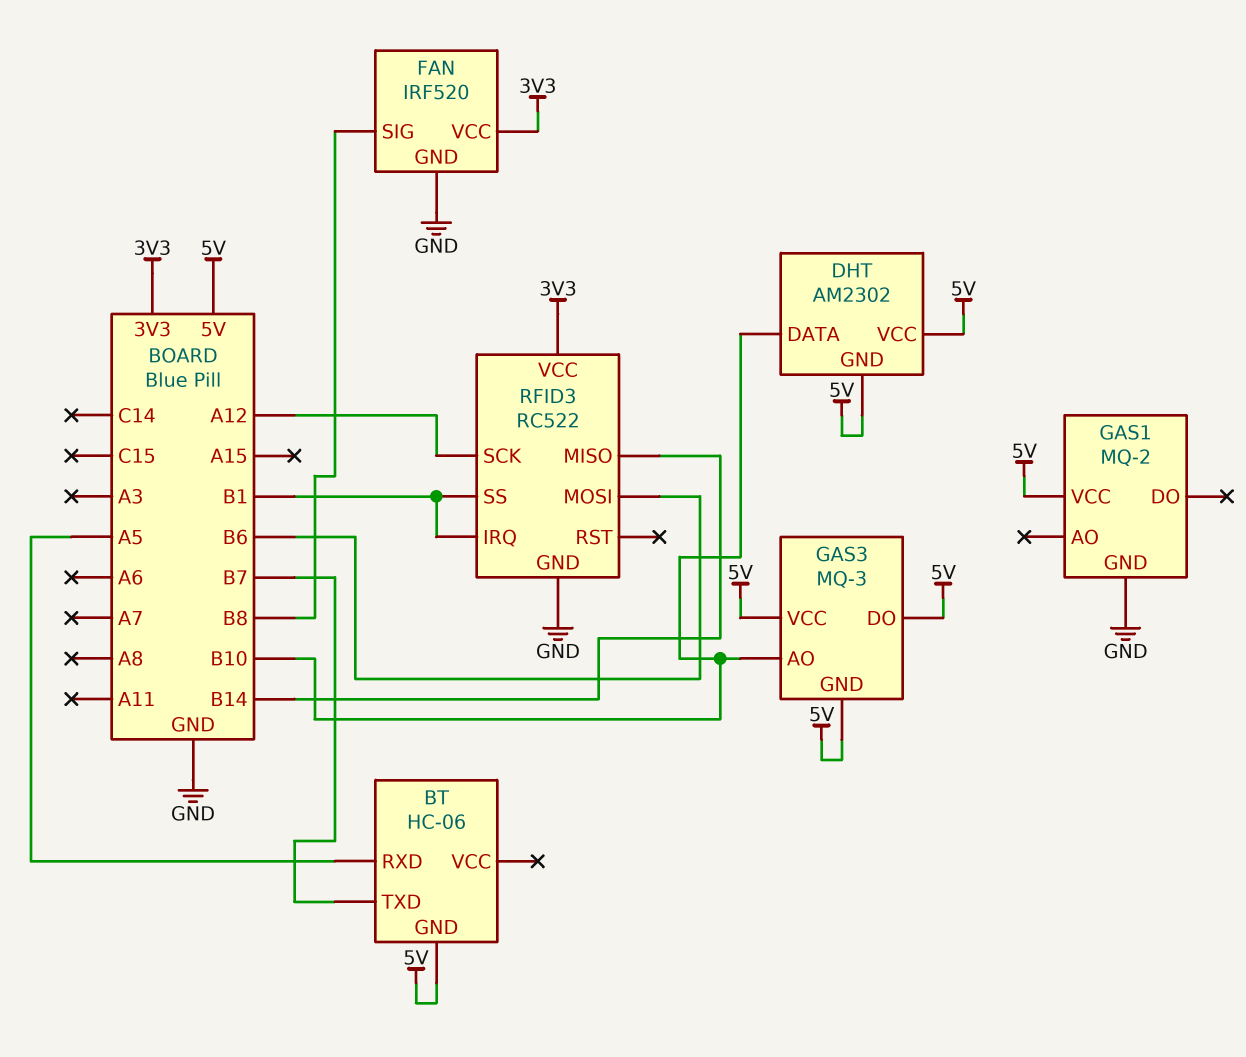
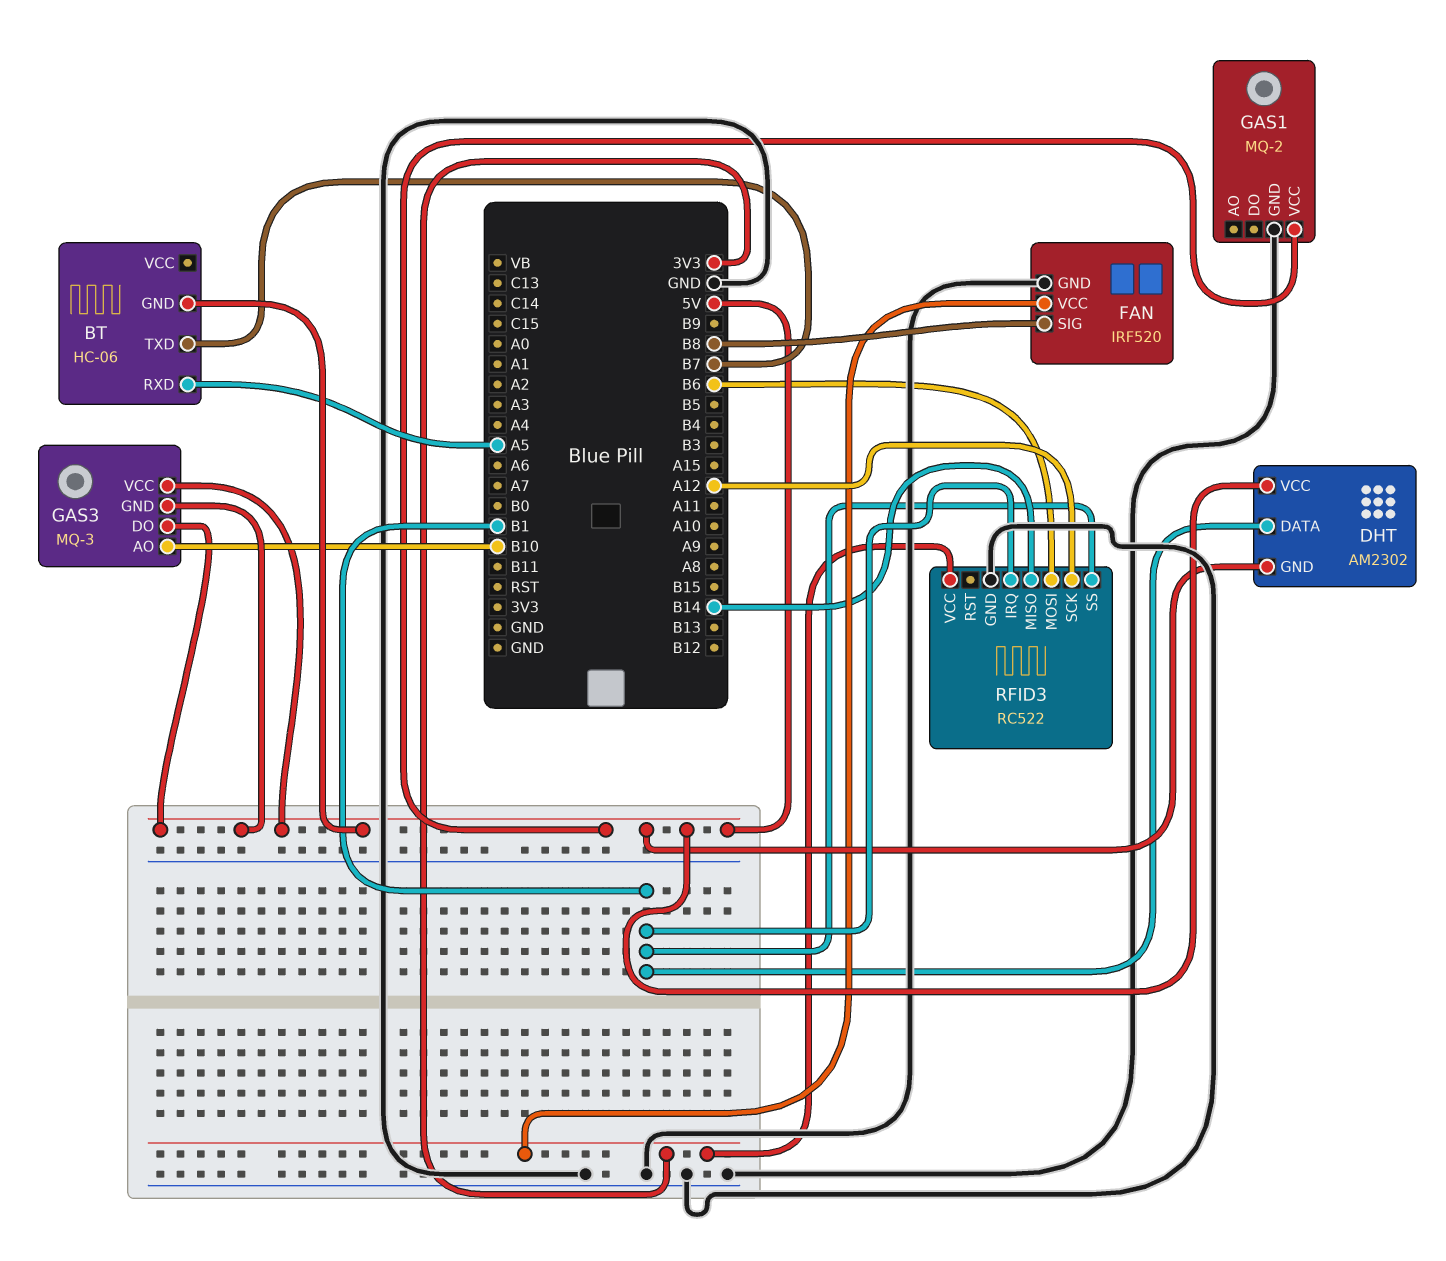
DHT pin DATA: B10 -> B1

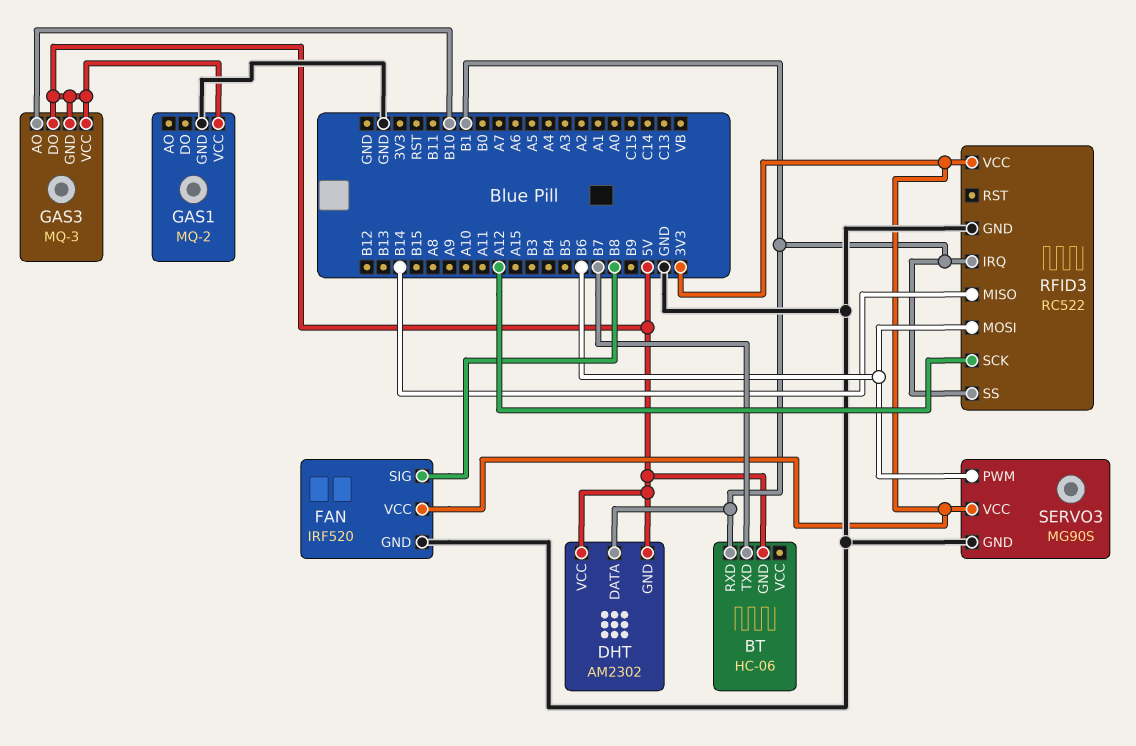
BT pin RXD: A5 -> B1
SERVO3: none -> MG90S
SERVO3 pin GND: none -> GND
SERVO3 pin PWM: none -> B6
SERVO3 pin VCC: none -> 3V3

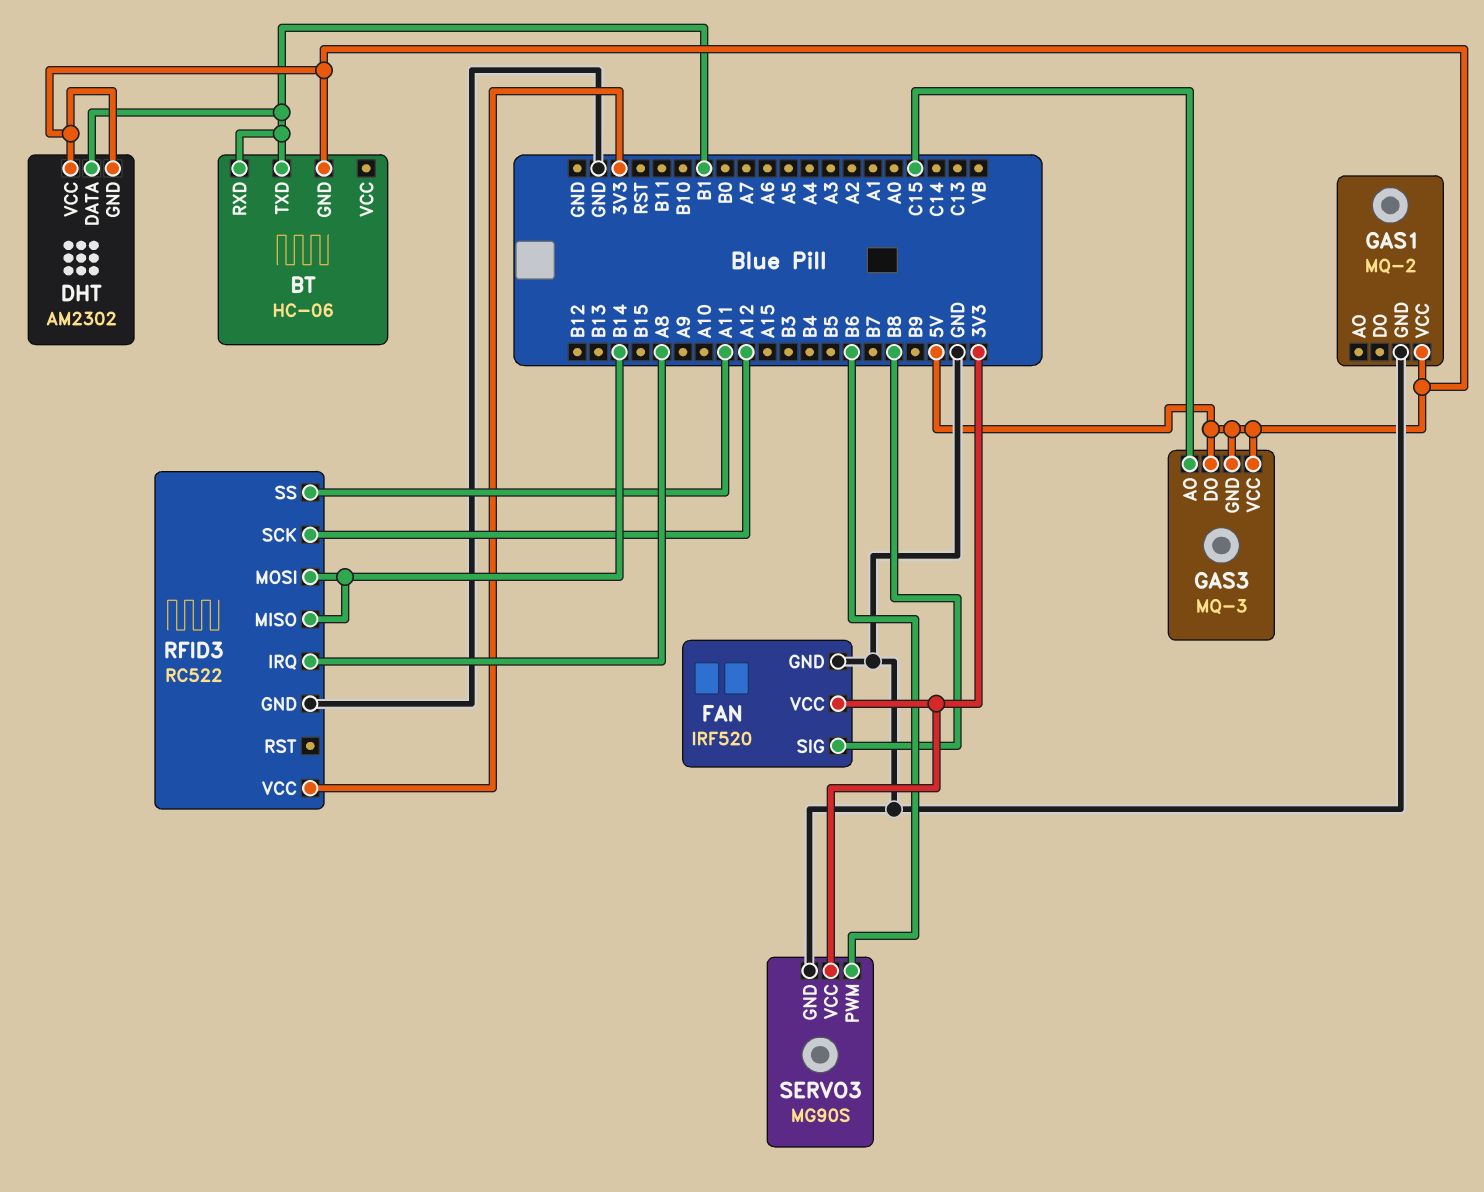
BT pin TXD: B7 -> B1
GAS3 pin AO: B10 -> C15
RFID3 pin IRQ: B1 -> A8
RFID3 pin MOSI: B6 -> B14
RFID3 pin SS: B1 -> A11

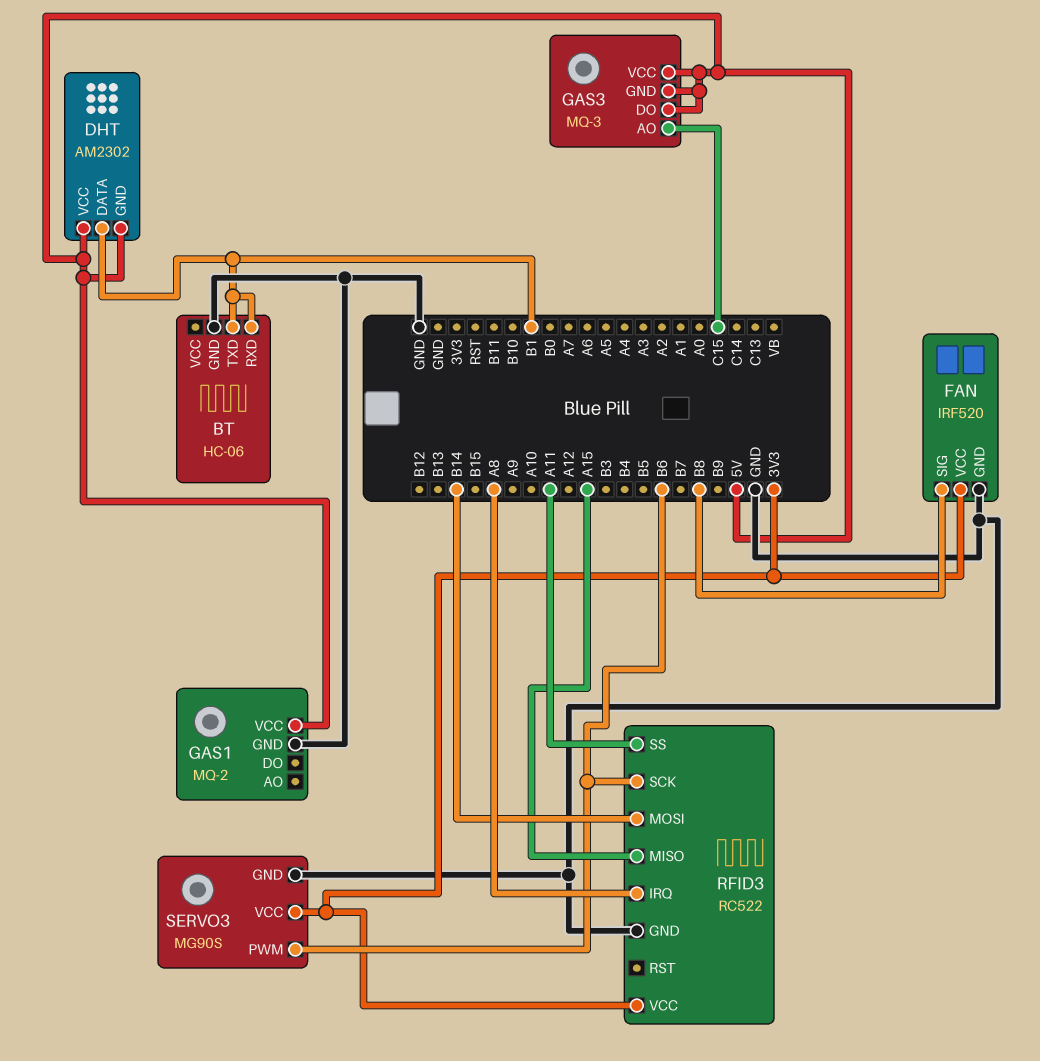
BT pin GND: 5V -> GND
RFID3 pin MISO: B14 -> A15
RFID3 pin SCK: A12 -> B6

